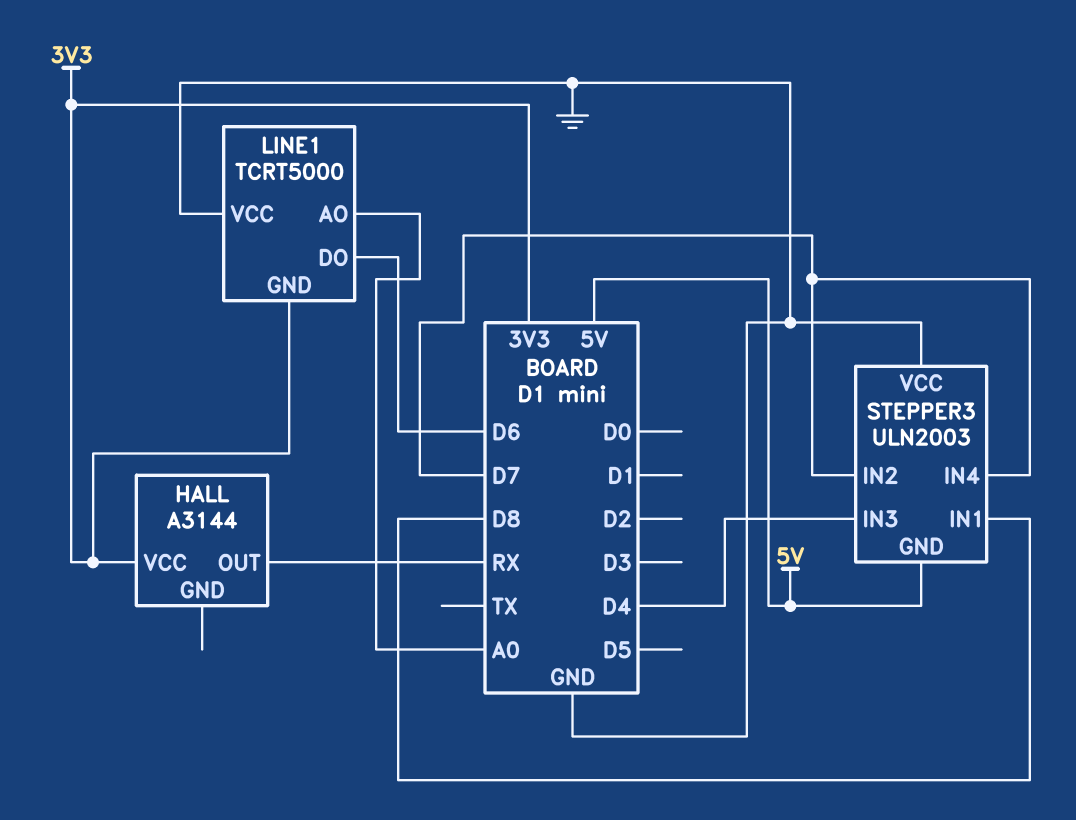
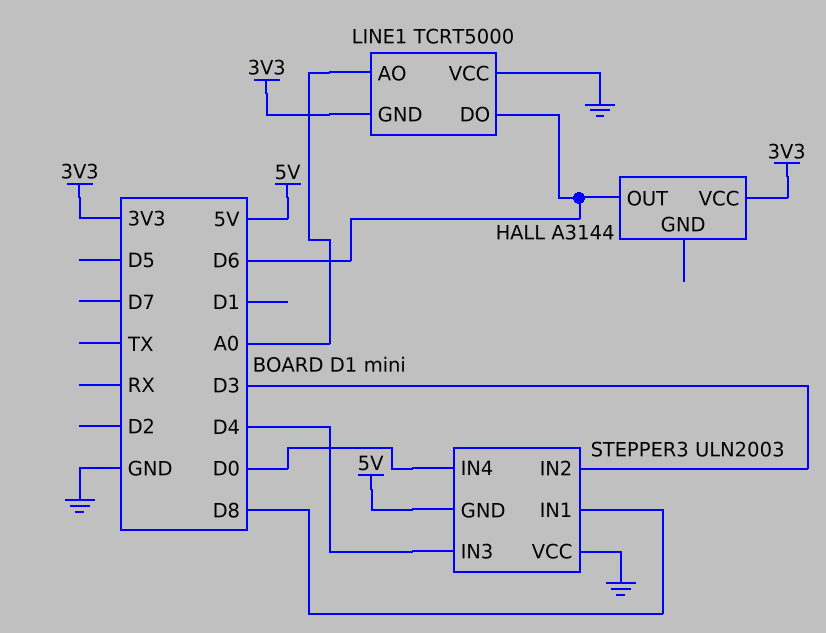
HALL pin OUT: RX -> D6
STEPPER3 pin IN2: D7 -> D3
STEPPER3 pin IN4: D7 -> D0

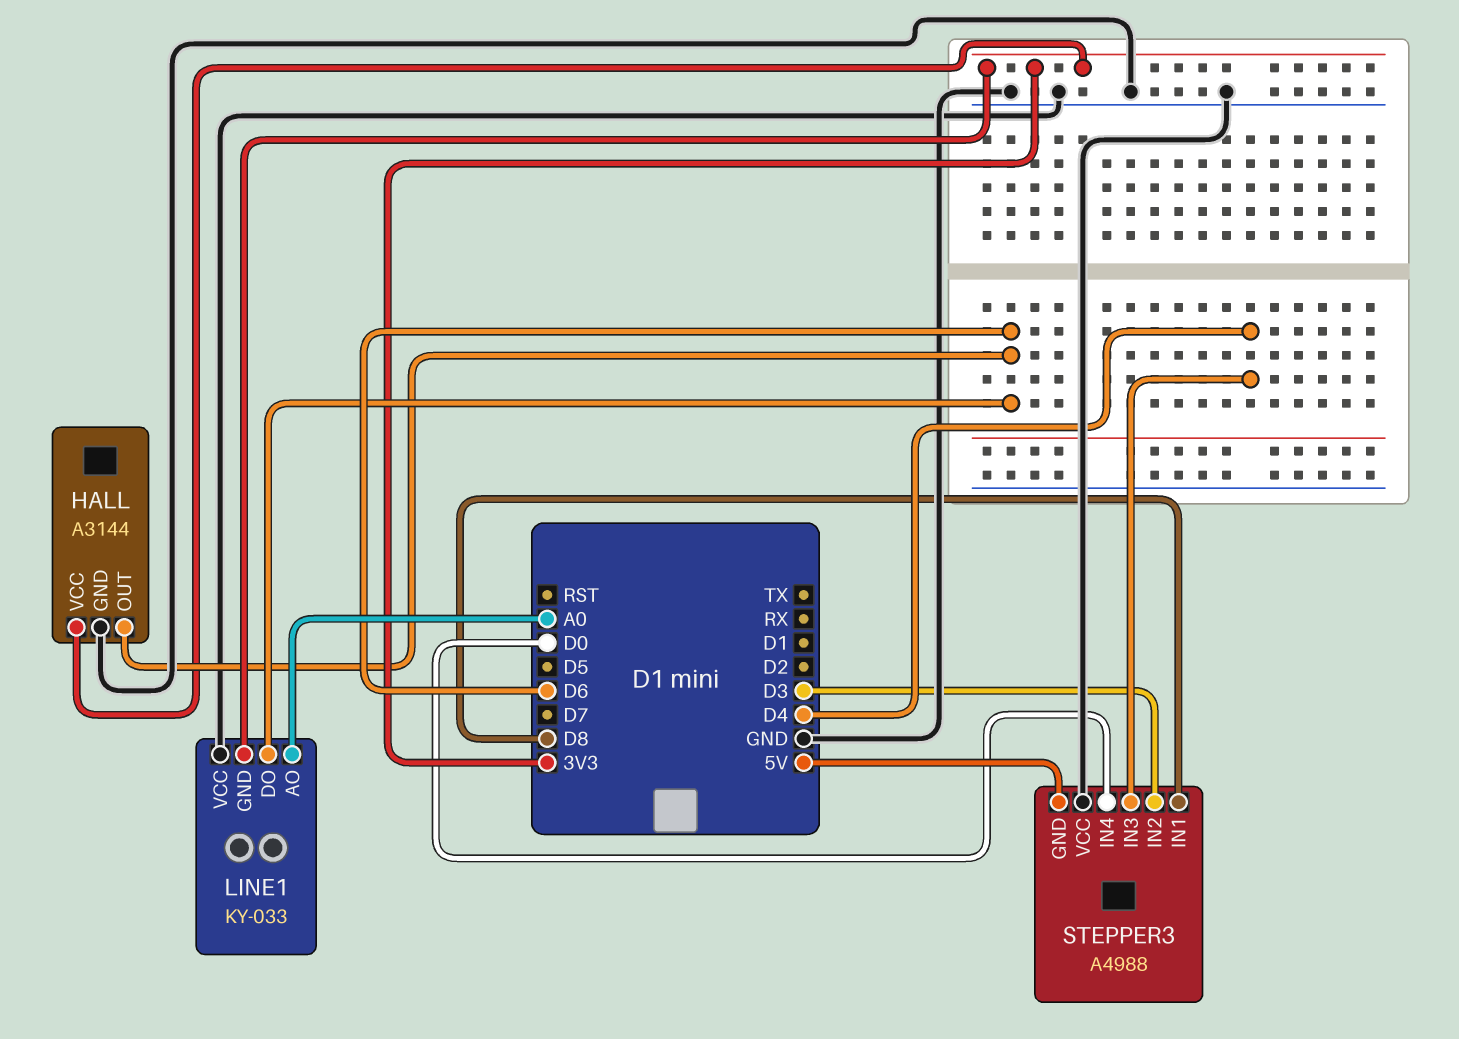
HALL pin GND: none -> GND
LINE1: TCRT5000 -> KY-033
STEPPER3: ULN2003 -> A4988

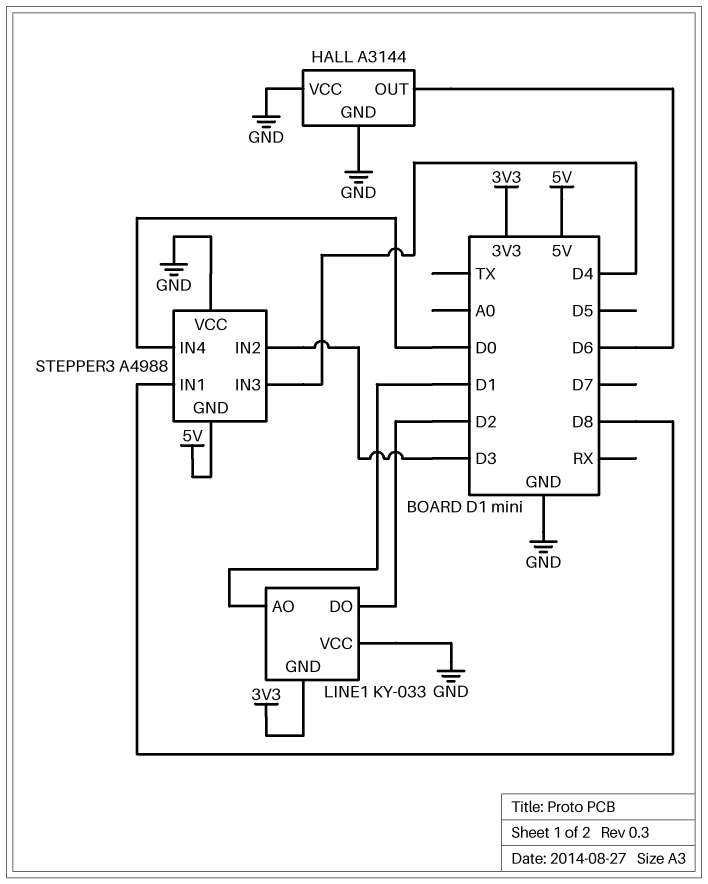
HALL pin VCC: 3V3 -> GND
LINE1 pin AO: A0 -> D1
LINE1 pin DO: D6 -> D2

